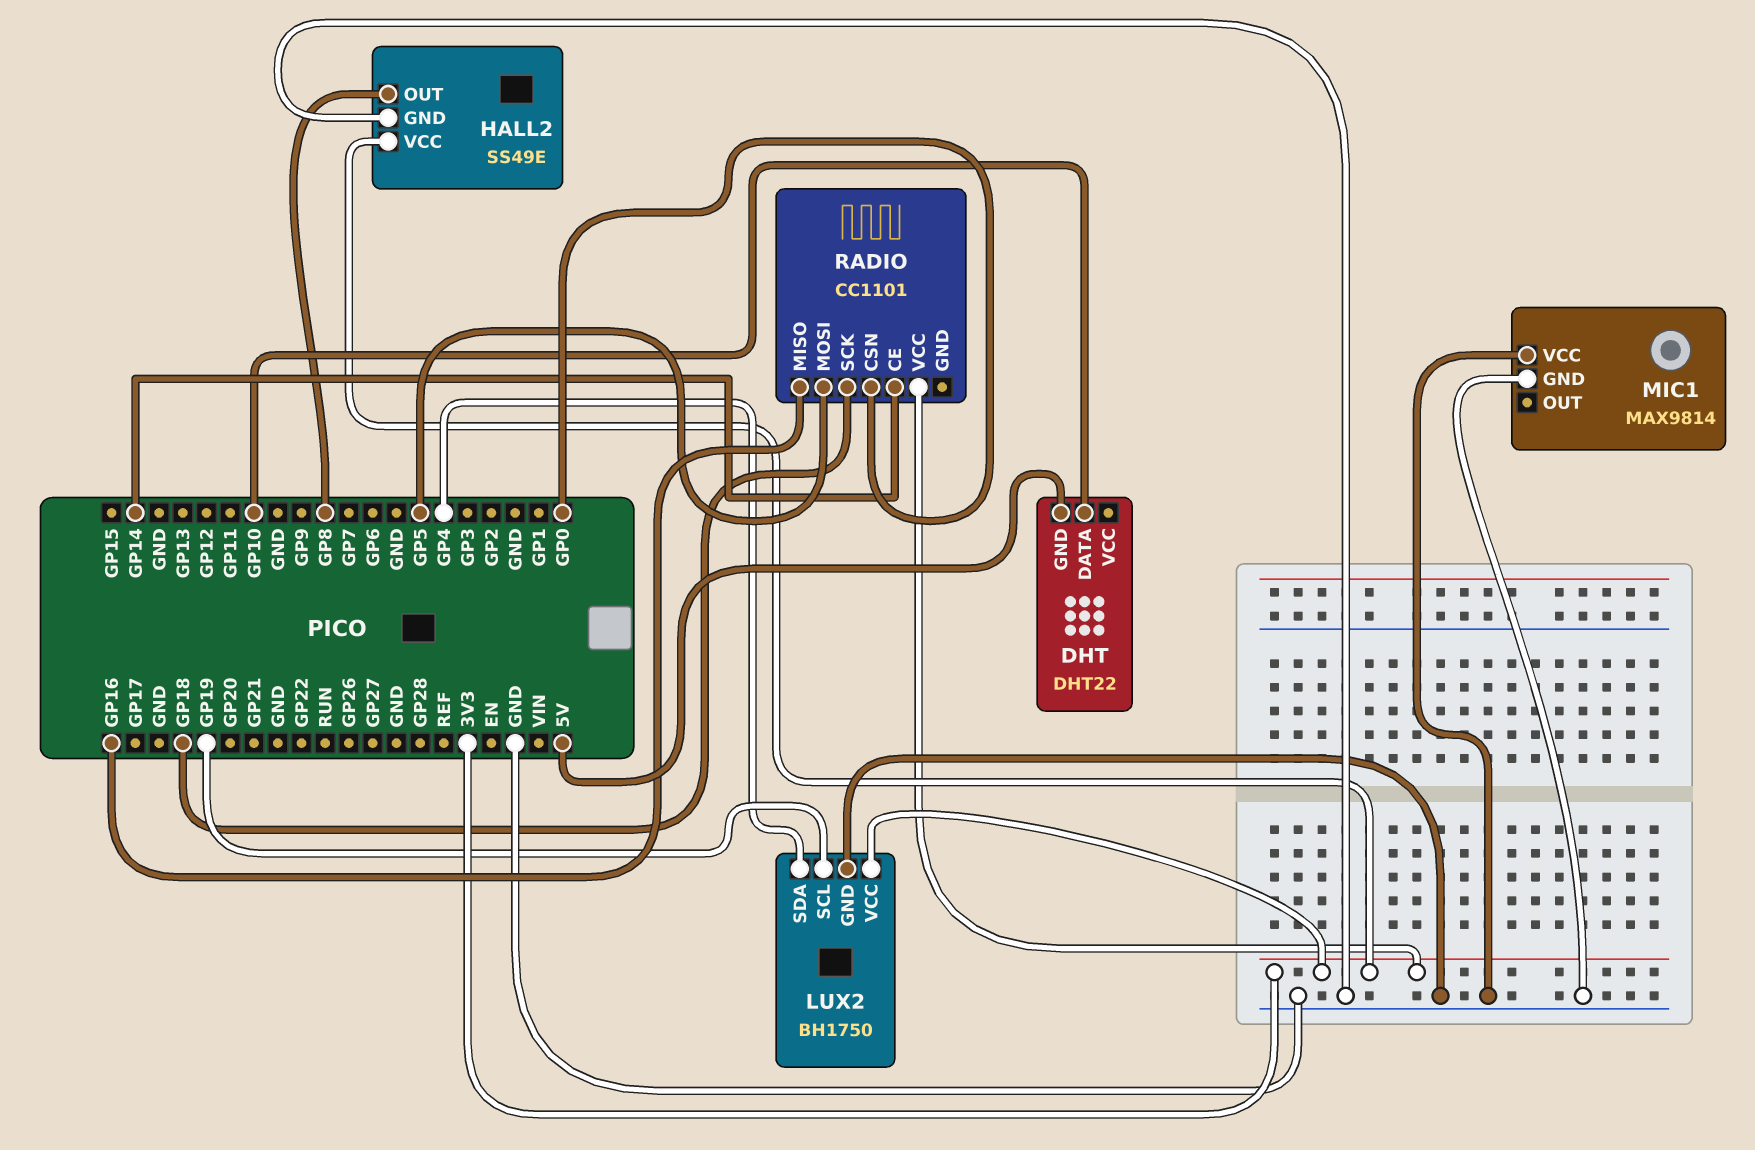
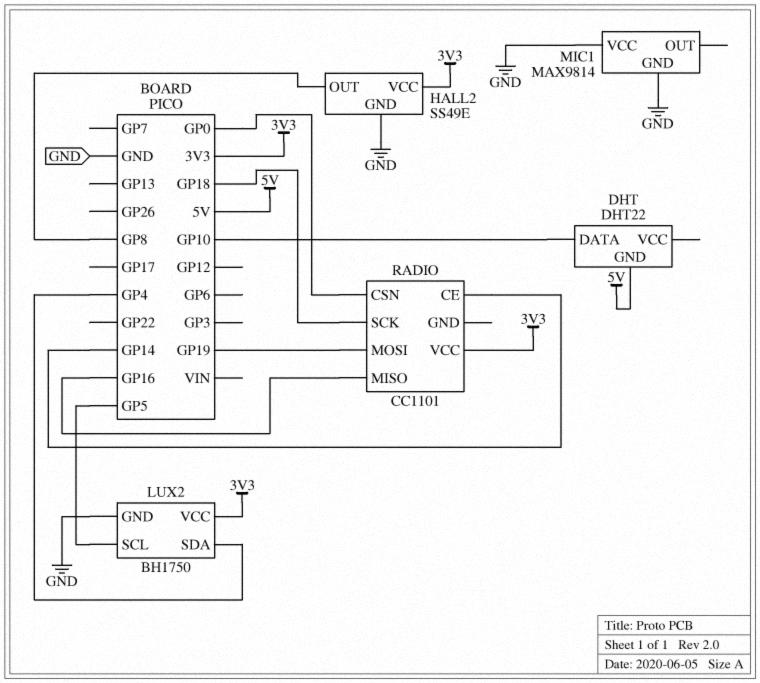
LUX2 pin SCL: GP19 -> GP5
RADIO pin MOSI: GP5 -> GP19

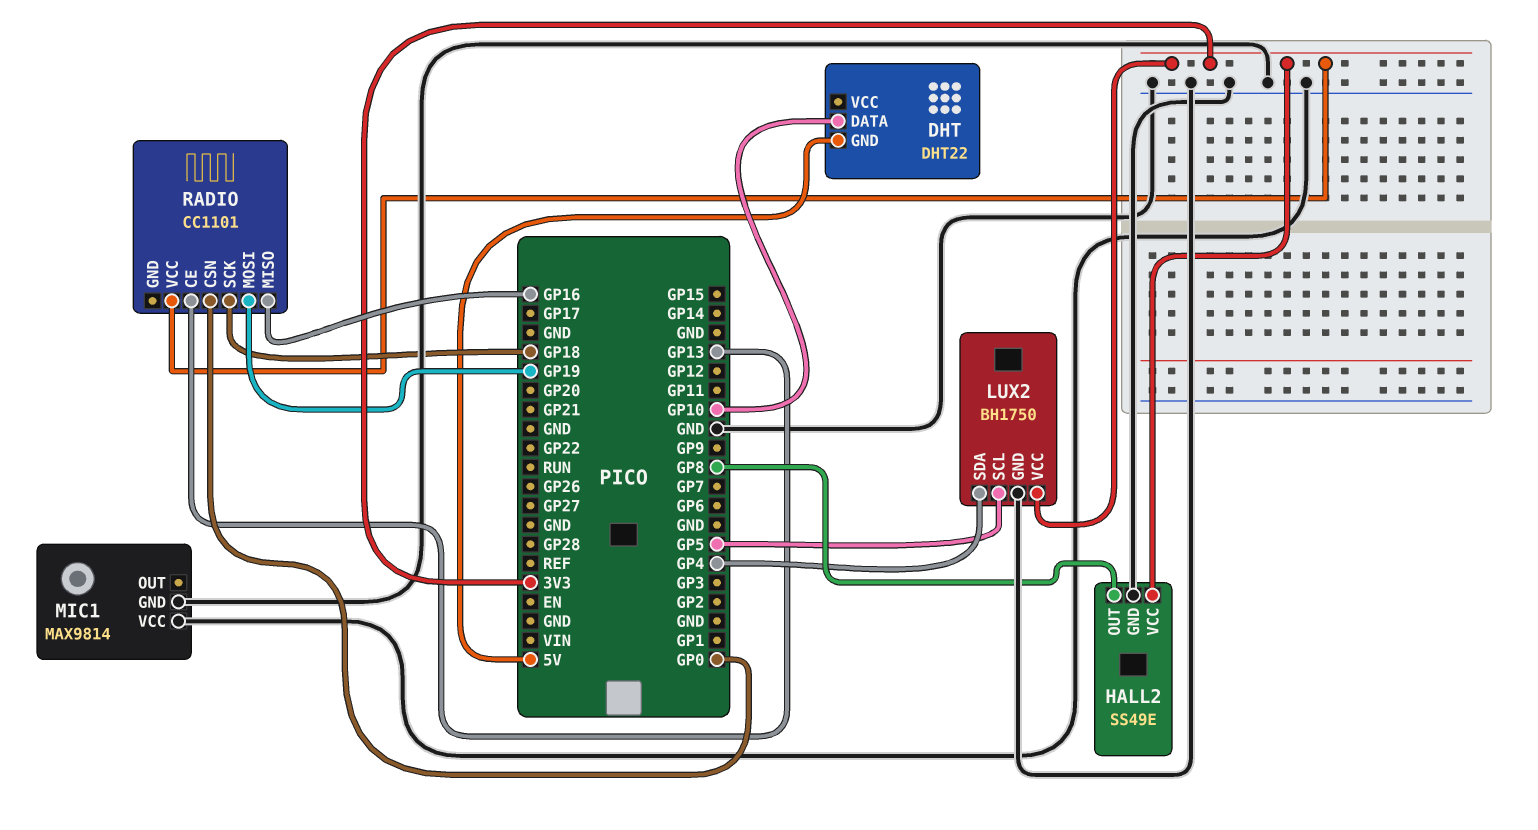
RADIO pin CE: GP14 -> GP13

